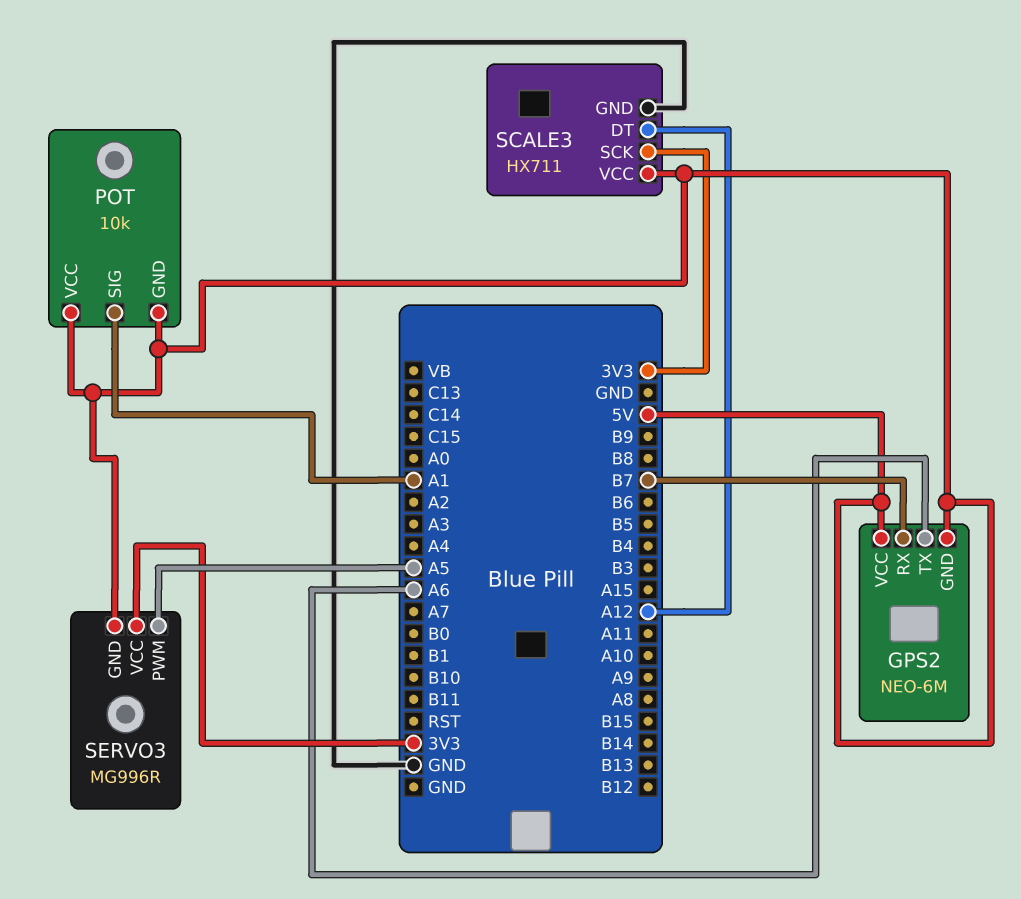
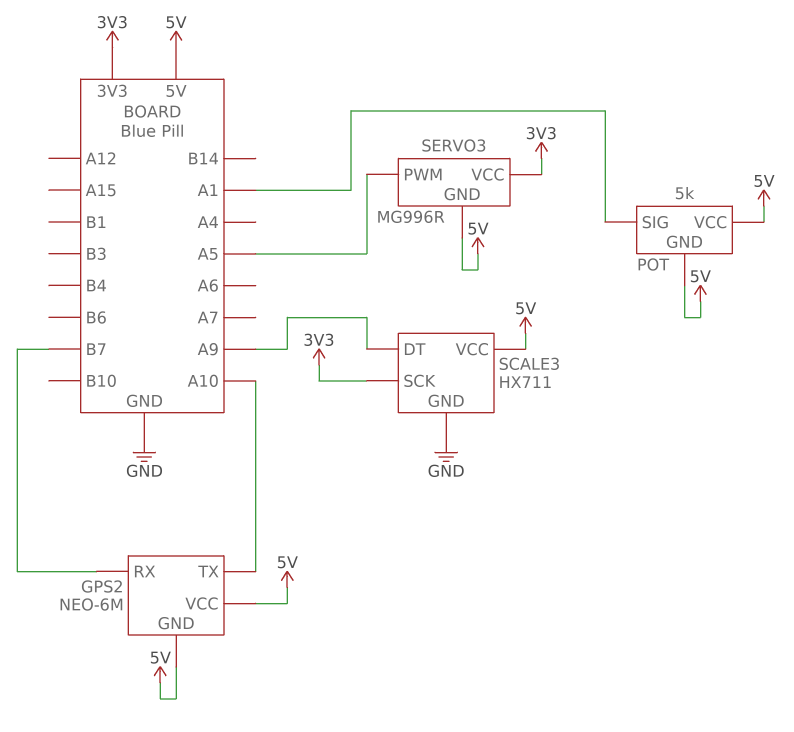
GPS2 pin TX: A6 -> A10
POT: 10k -> 5k
SCALE3 pin DT: A12 -> A9

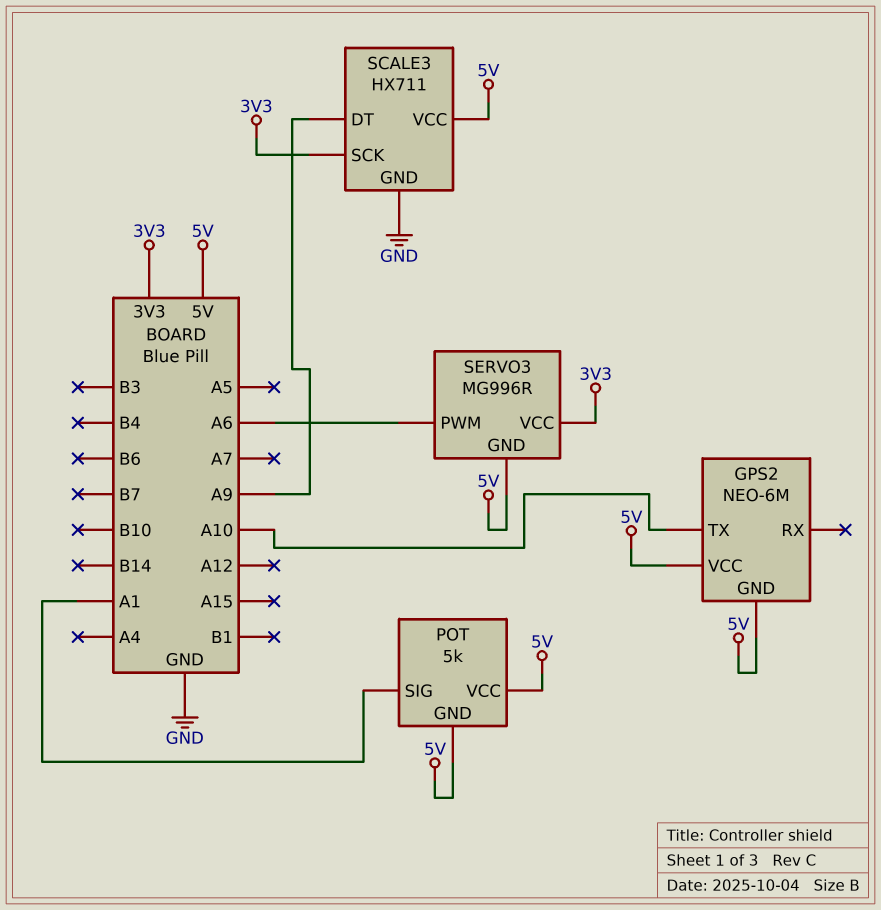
GPS2 pin RX: B7 -> none
SERVO3 pin PWM: A5 -> A6

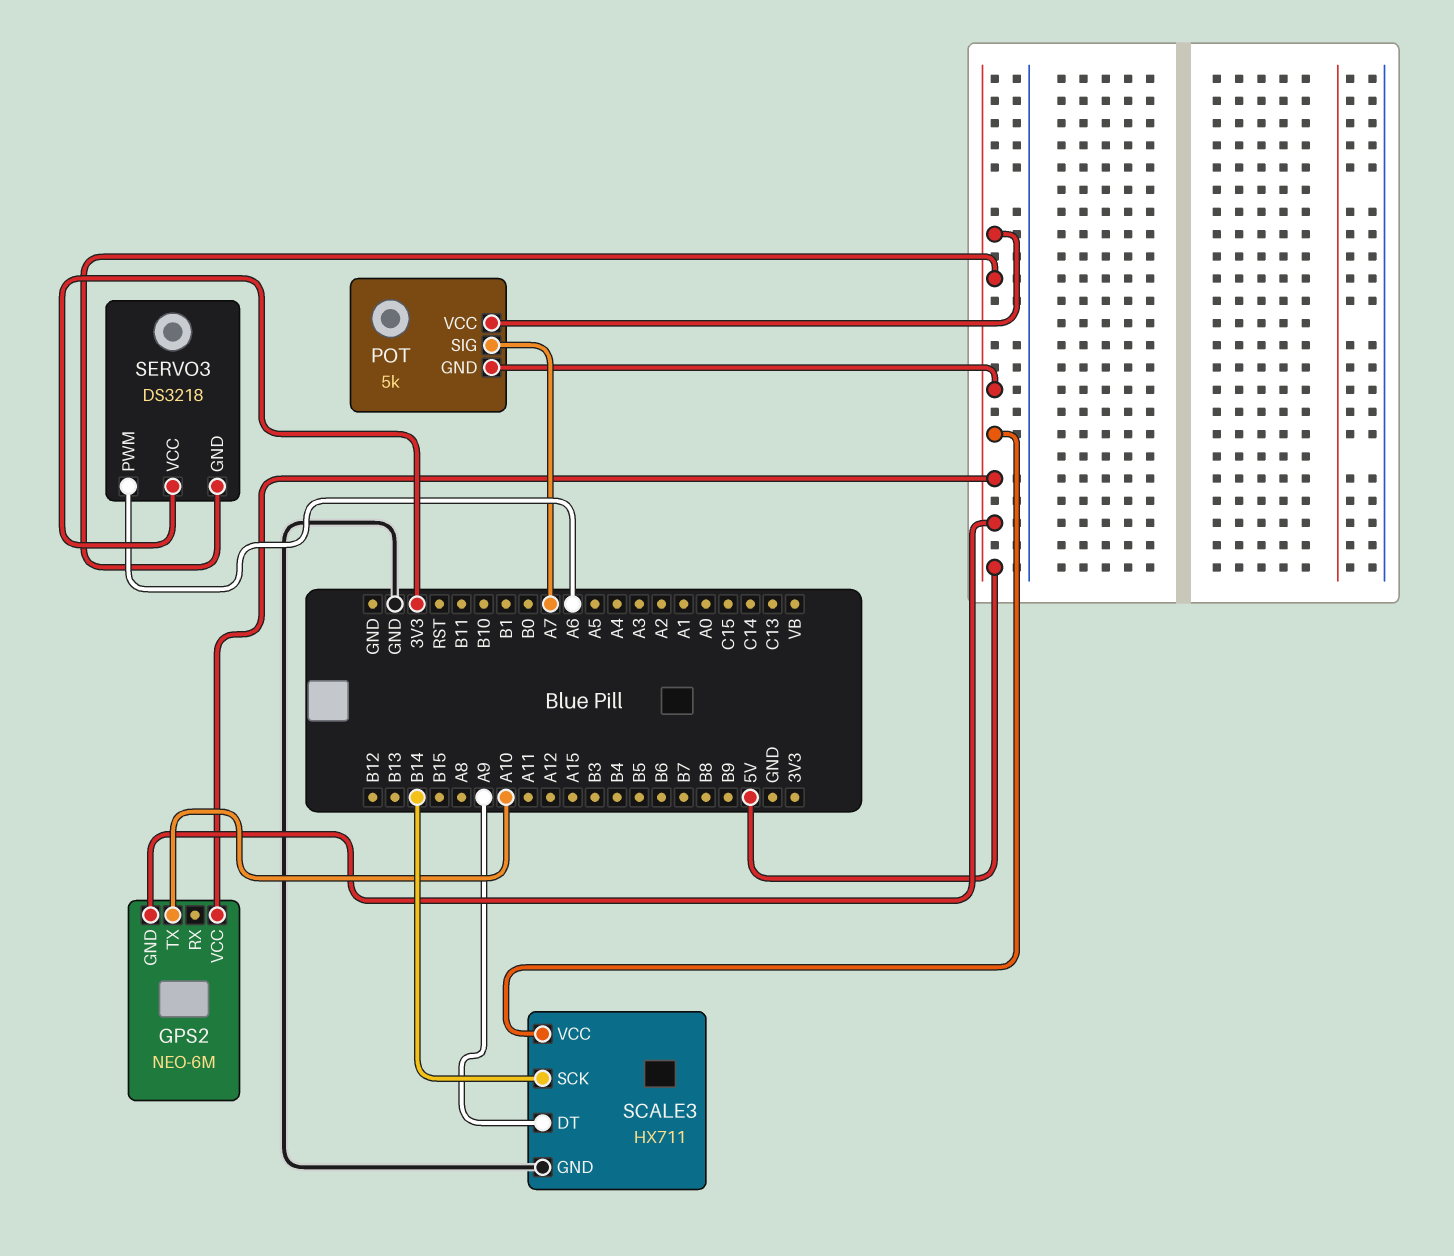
POT pin SIG: A1 -> A7
SCALE3 pin SCK: 3V3 -> B14
SERVO3: MG996R -> DS3218

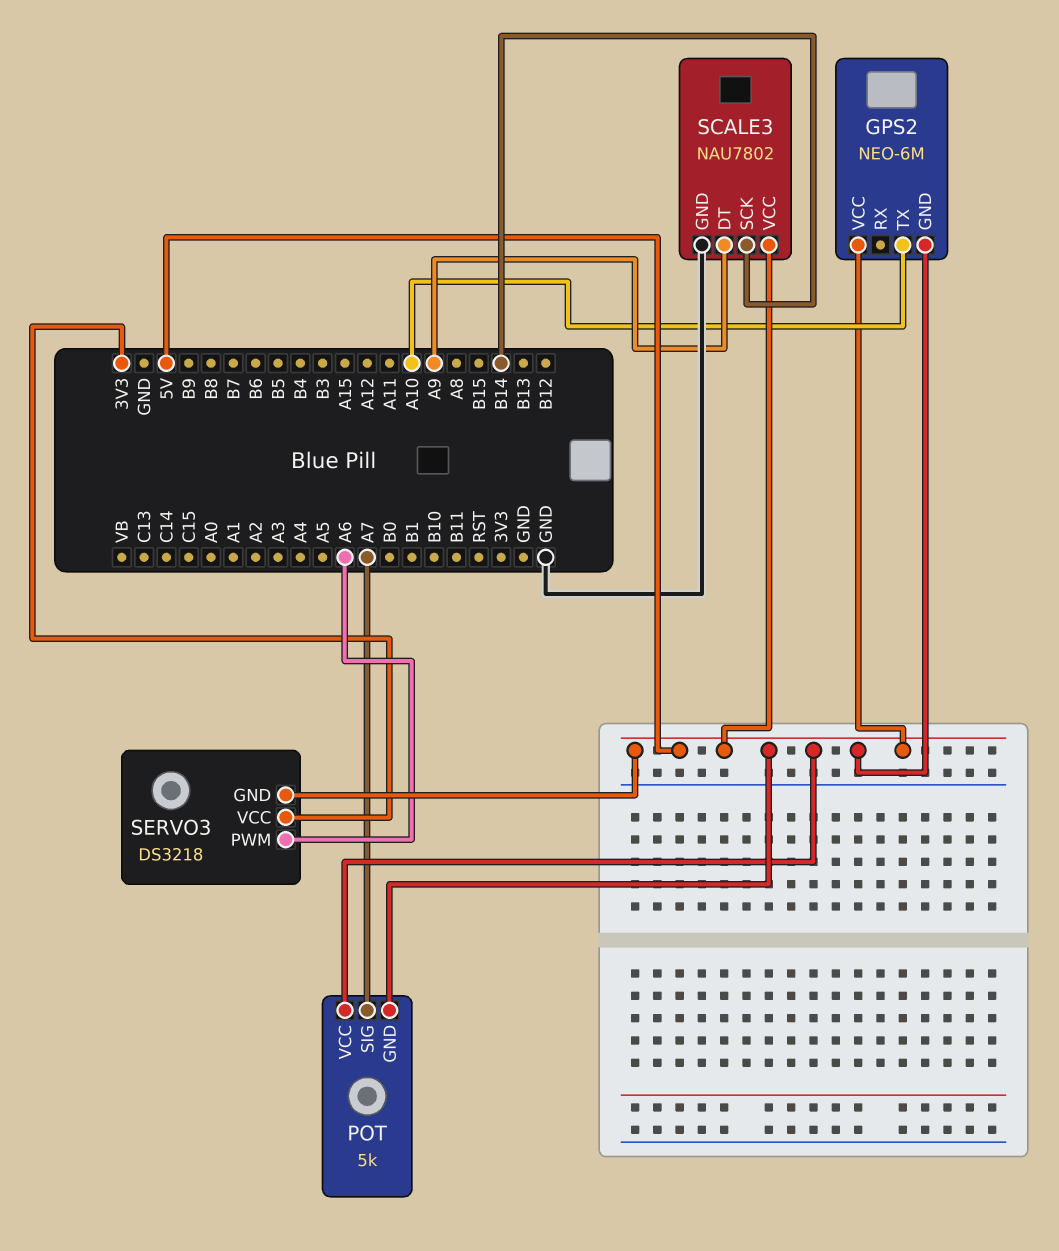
SCALE3: HX711 -> NAU7802

